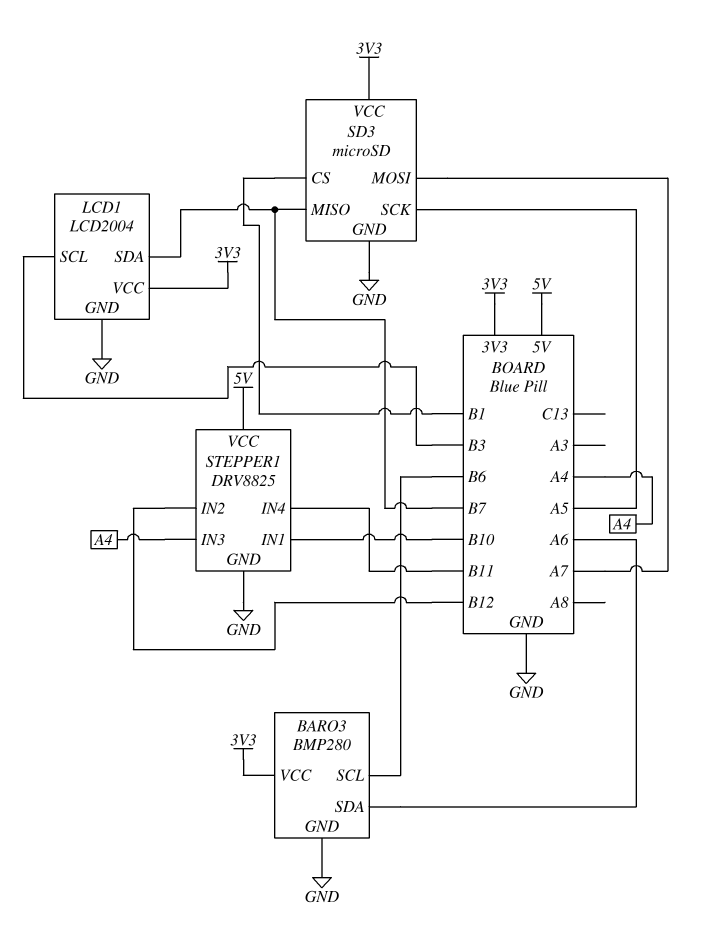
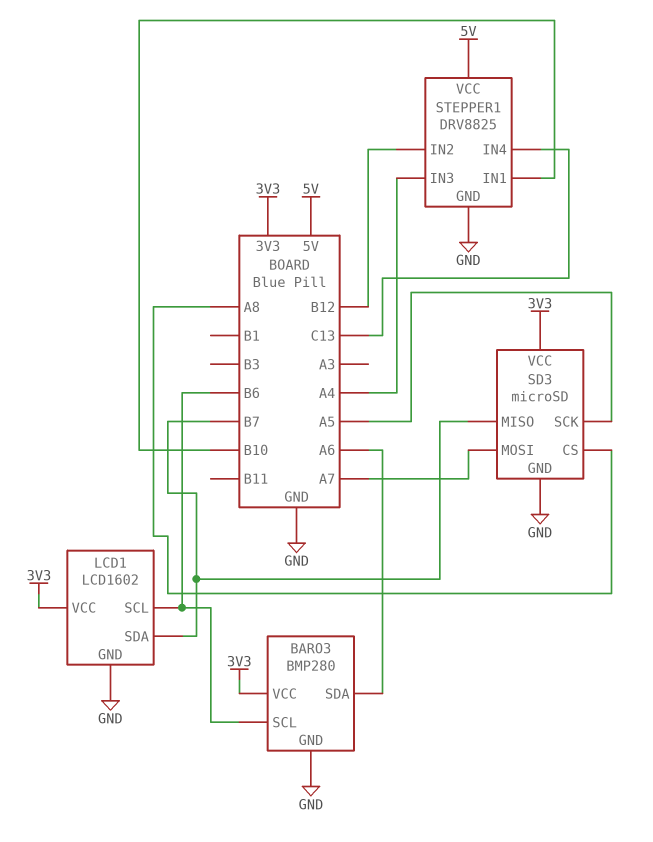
LCD1: LCD2004 -> LCD1602
LCD1 pin SCL: B3 -> B6
SD3 pin CS: B1 -> A8
STEPPER1 pin IN4: B11 -> C13

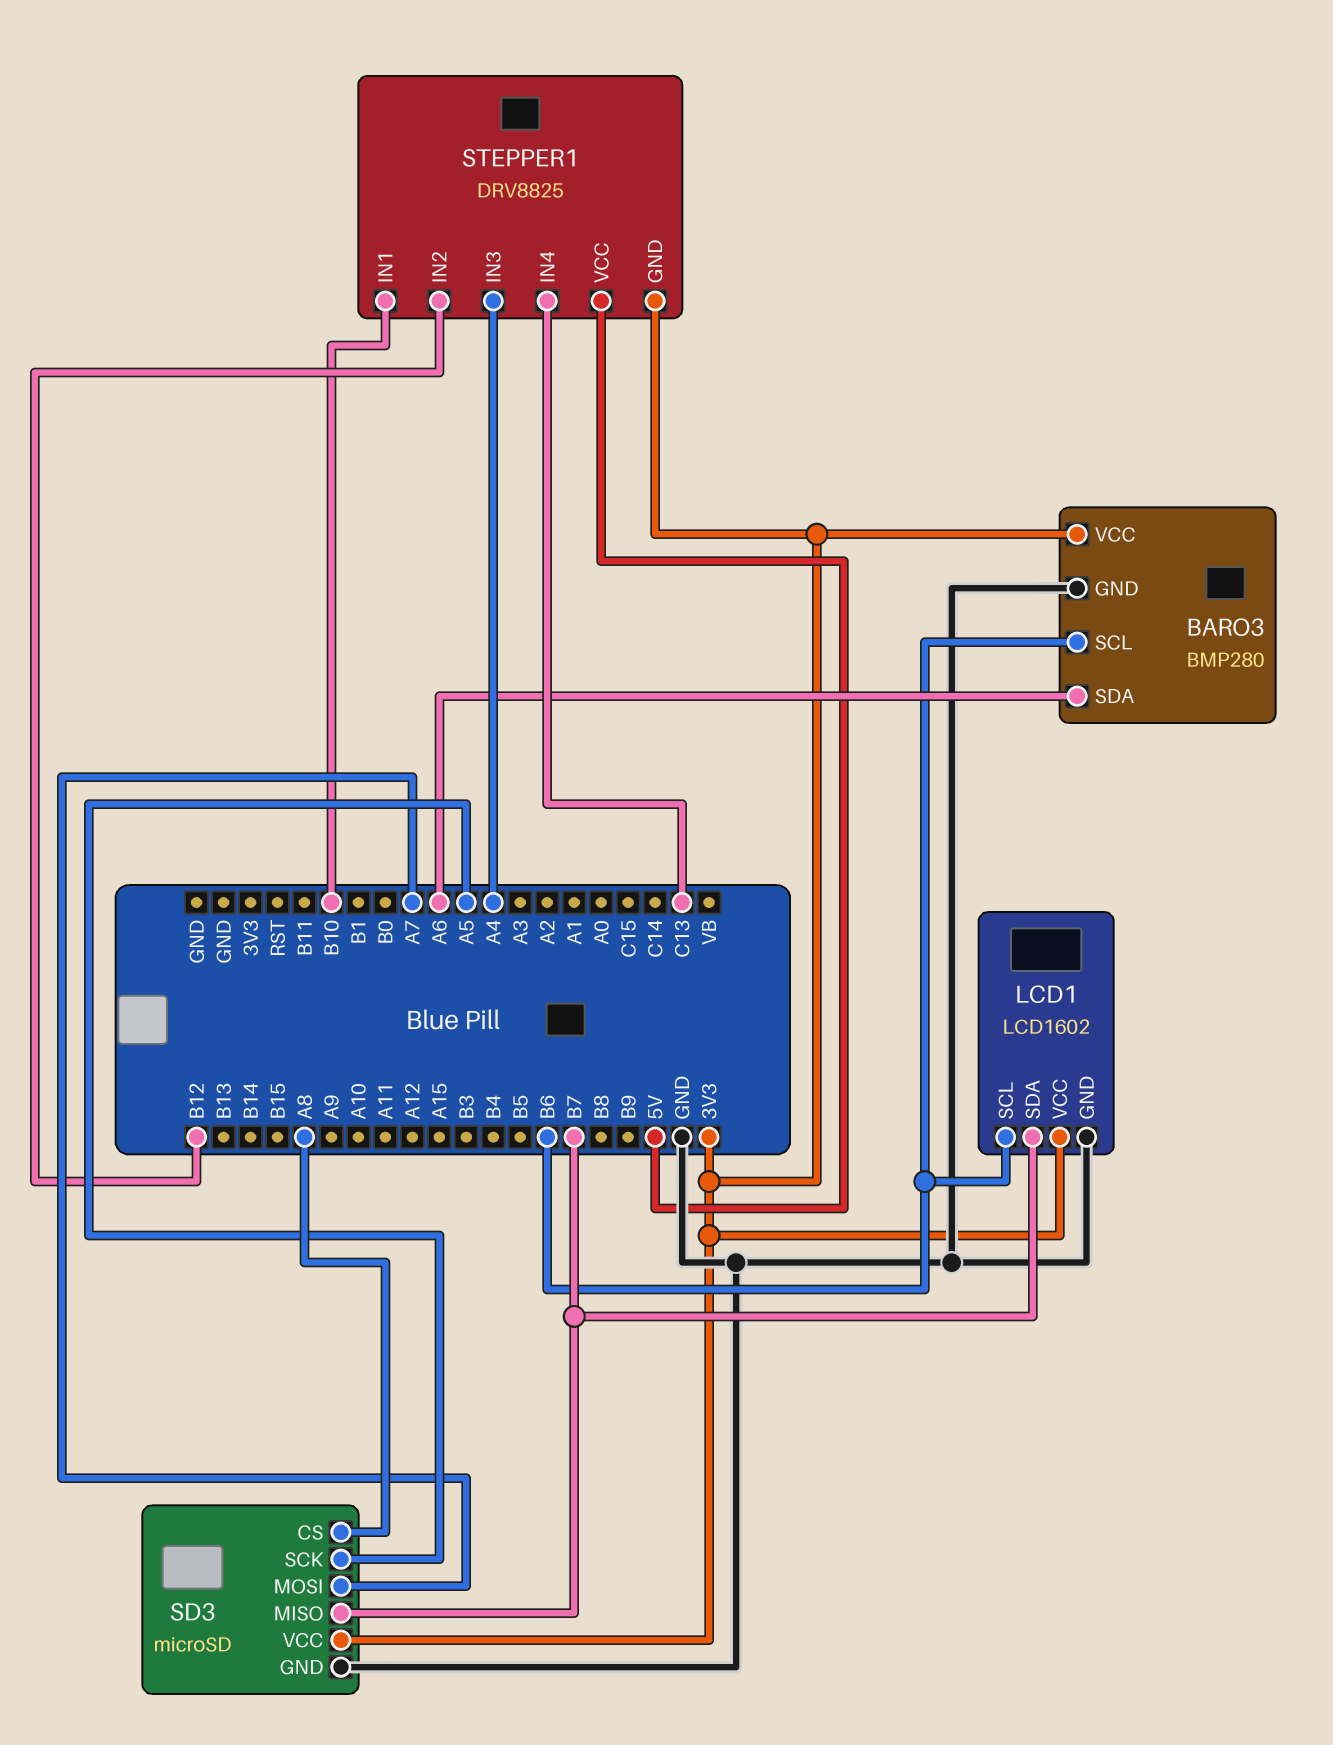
STEPPER1 pin GND: GND -> 3V3

